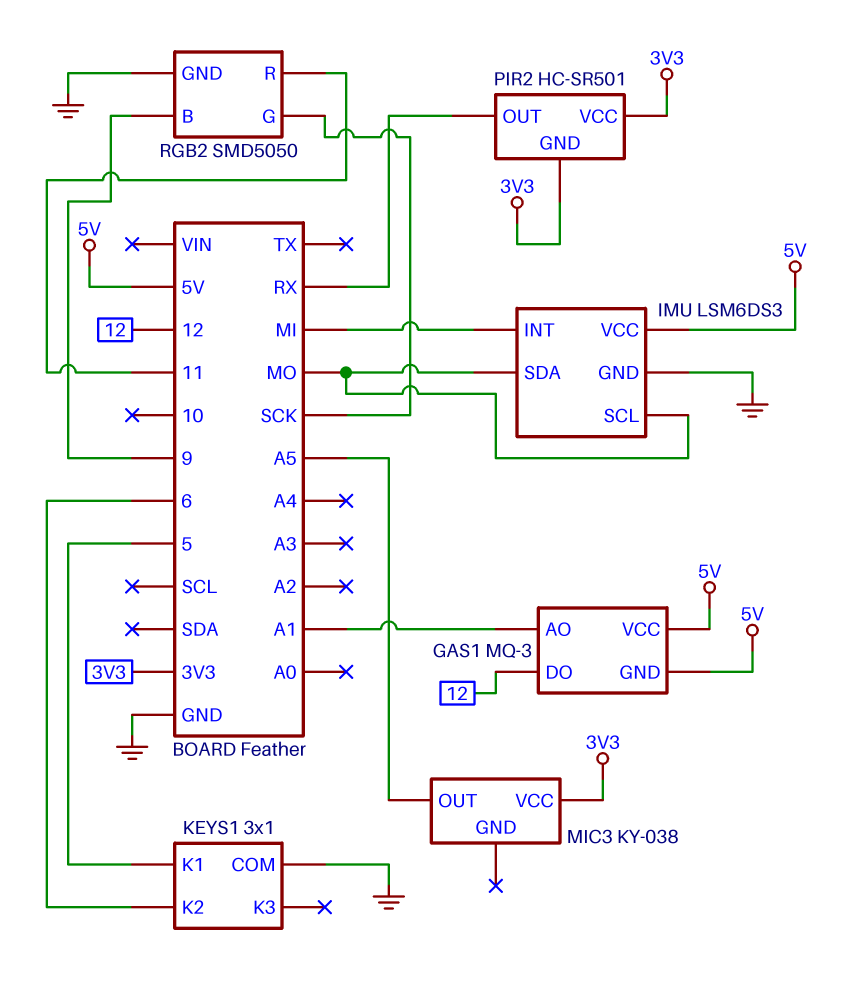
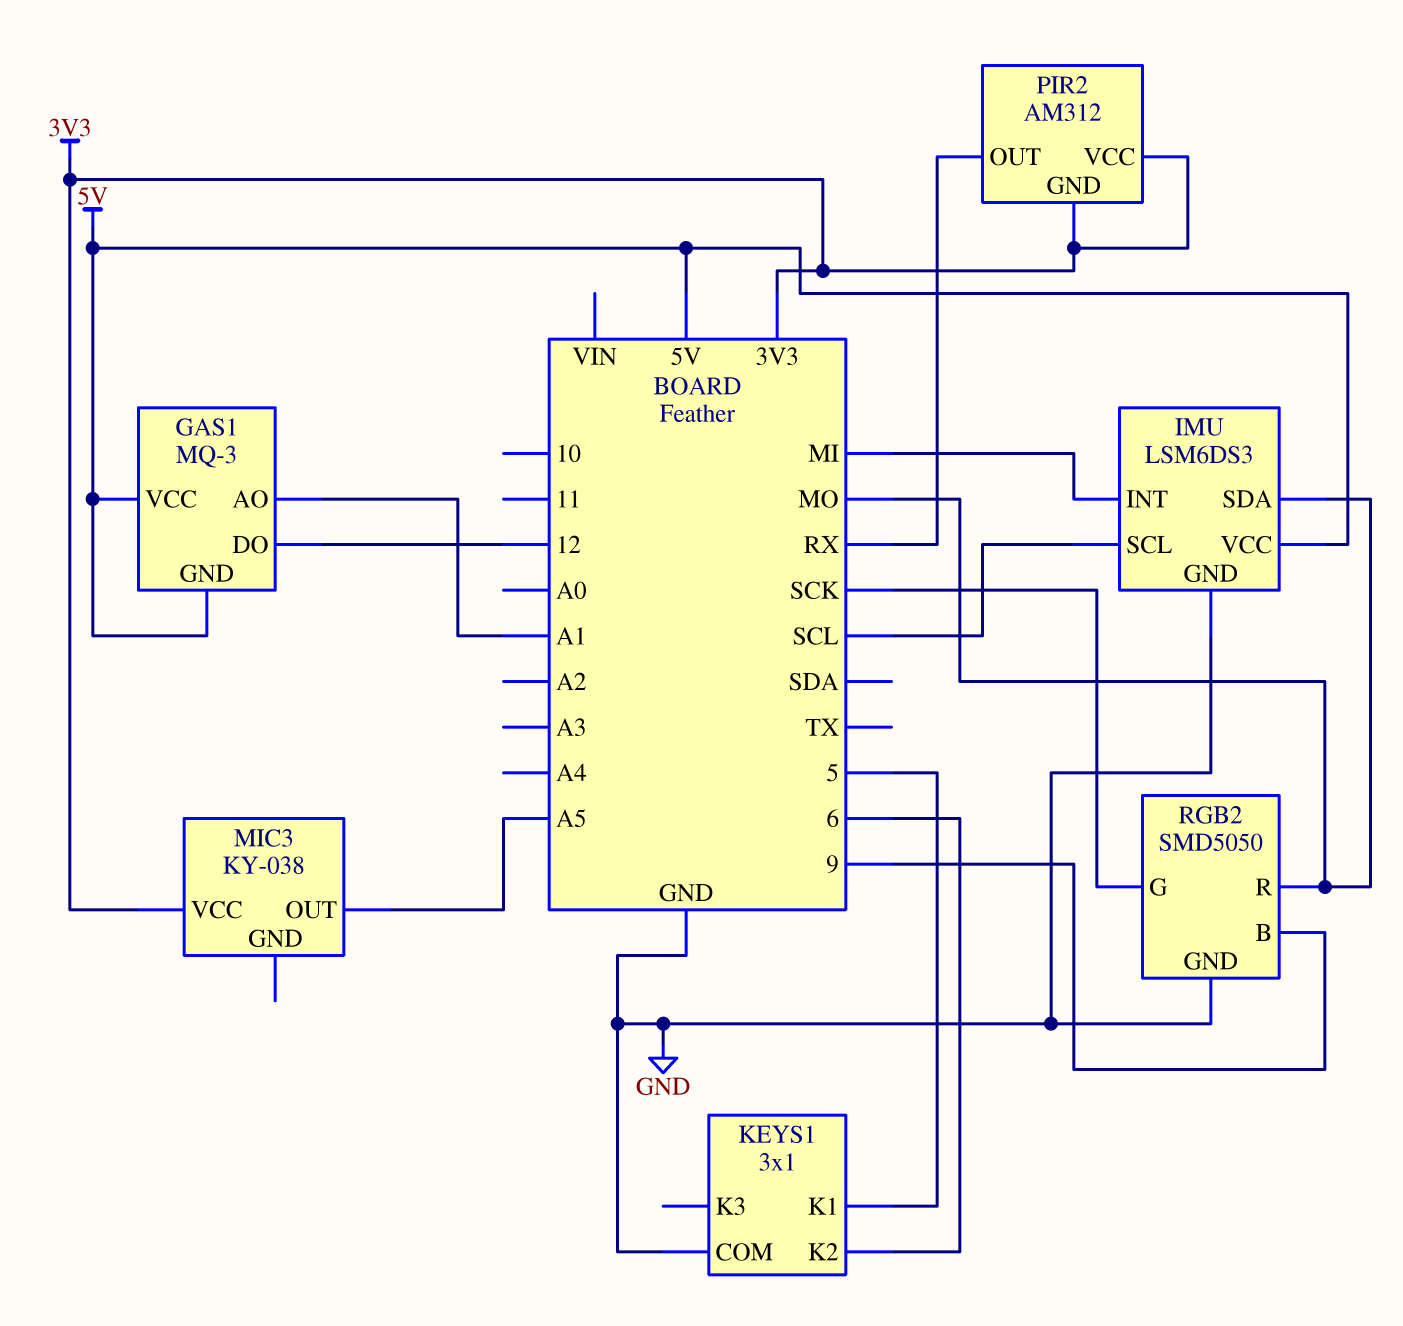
IMU pin SCL: MO -> SCL
PIR2: HC-SR501 -> AM312
RGB2 pin R: 11 -> MO

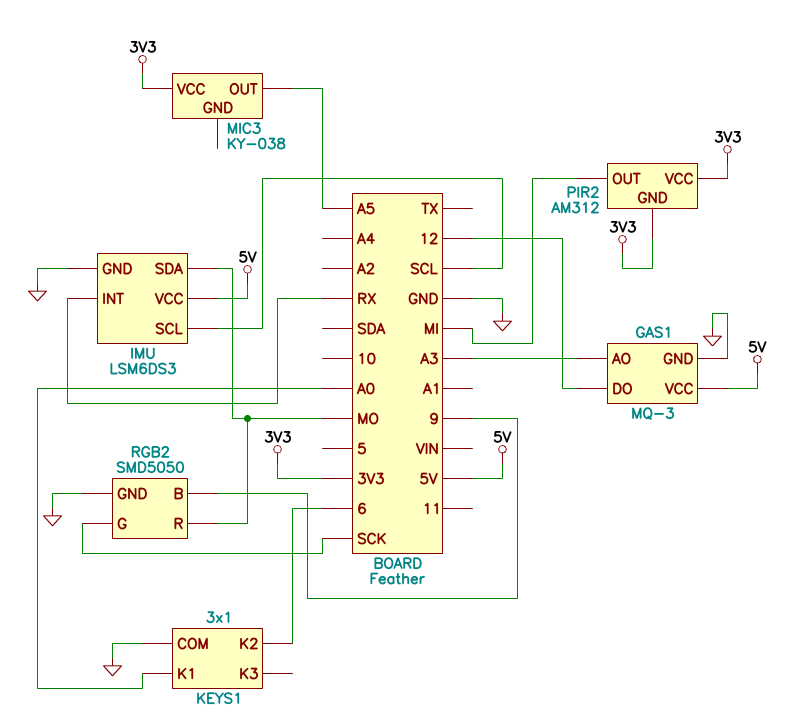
GAS1 pin AO: A1 -> A3
GAS1 pin GND: 5V -> GND
IMU pin INT: MI -> RX
KEYS1 pin K1: 5 -> A0
PIR2 pin OUT: RX -> MI

